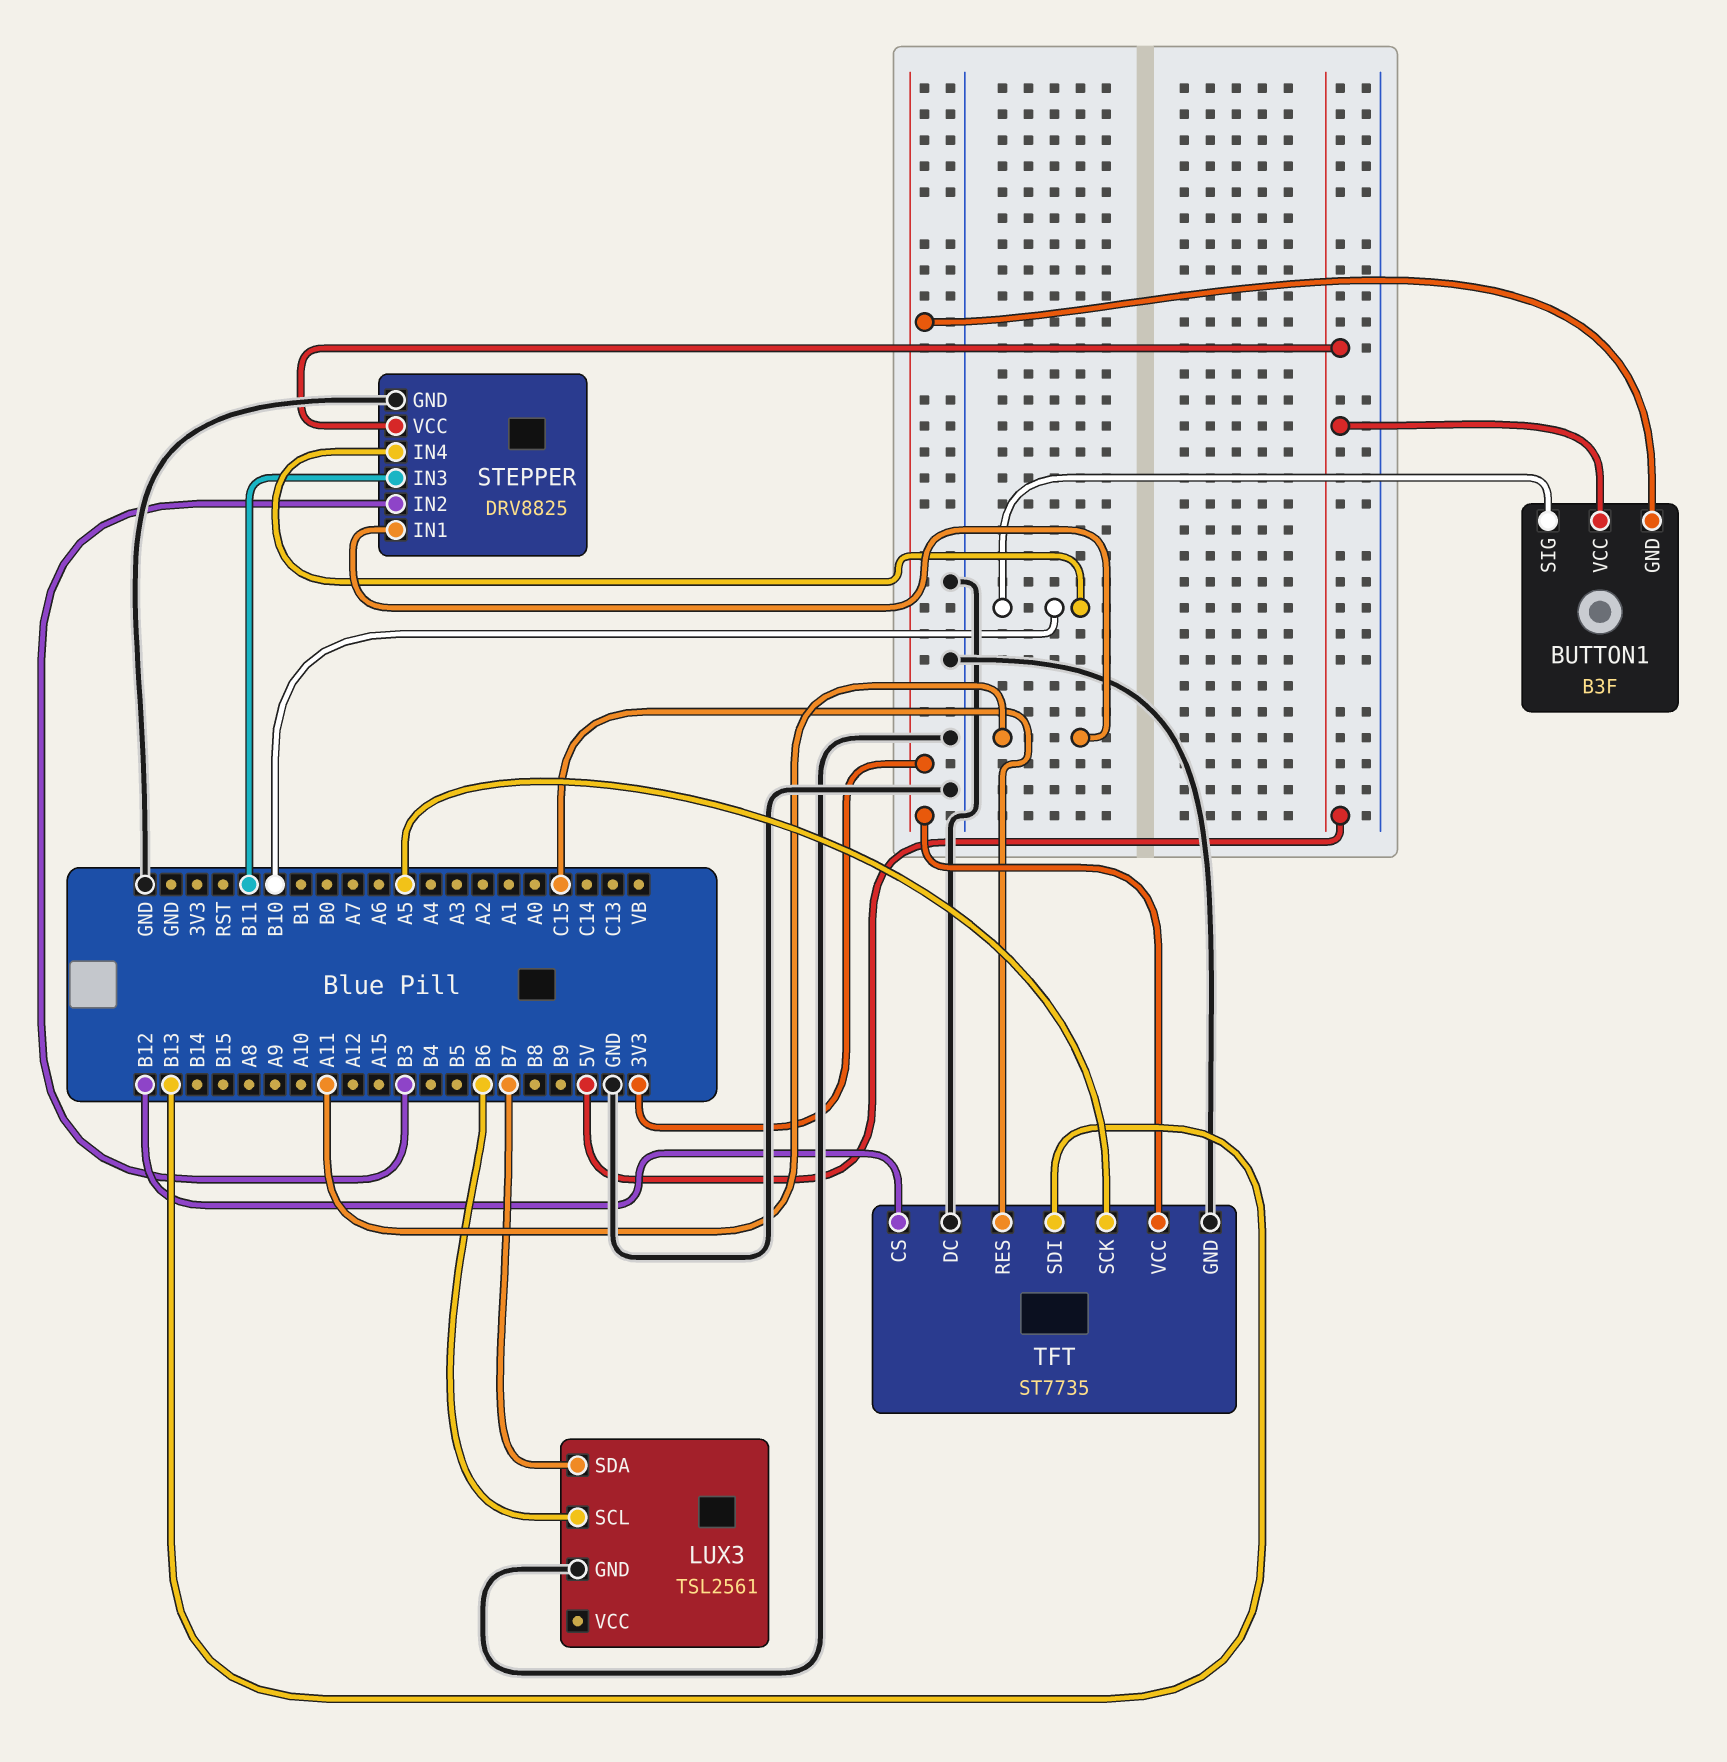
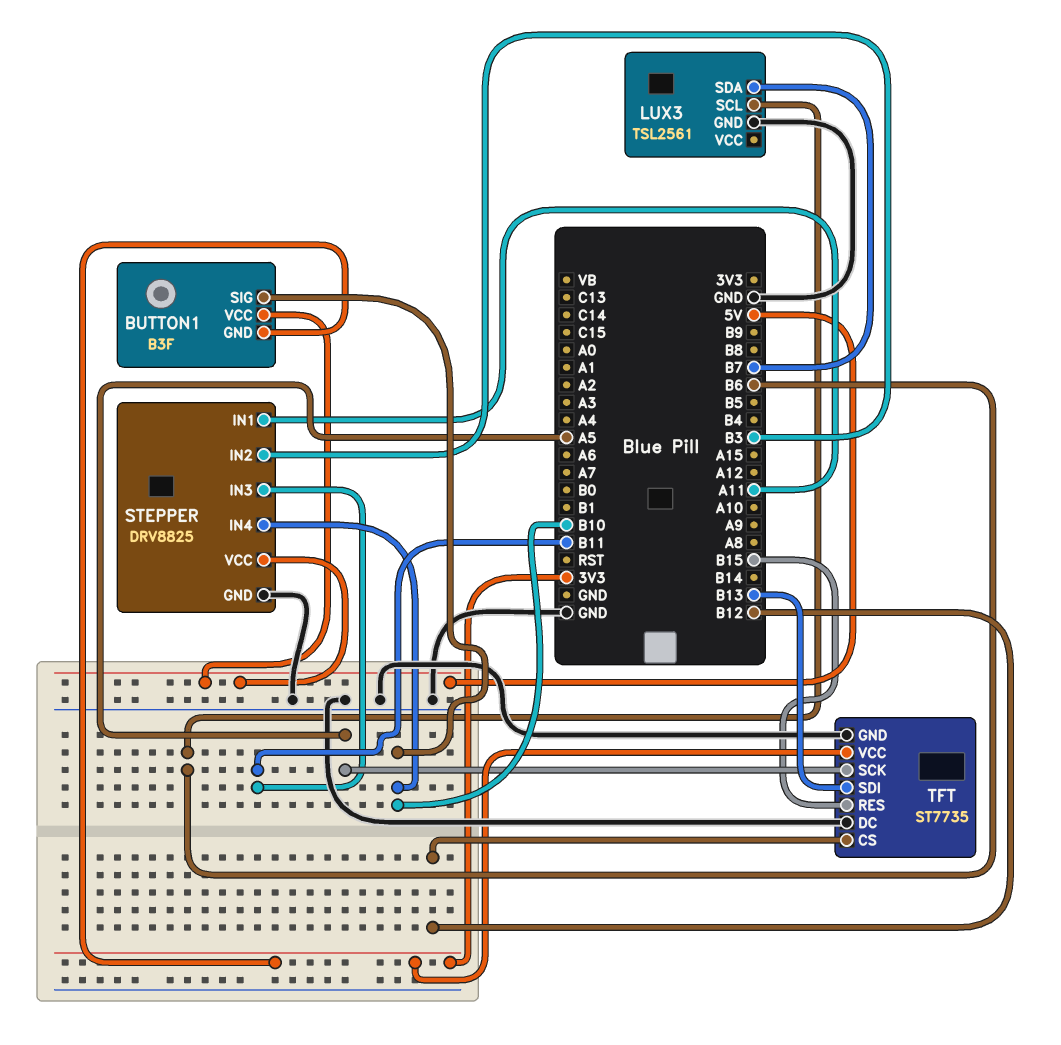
TFT pin RES: C15 -> B15

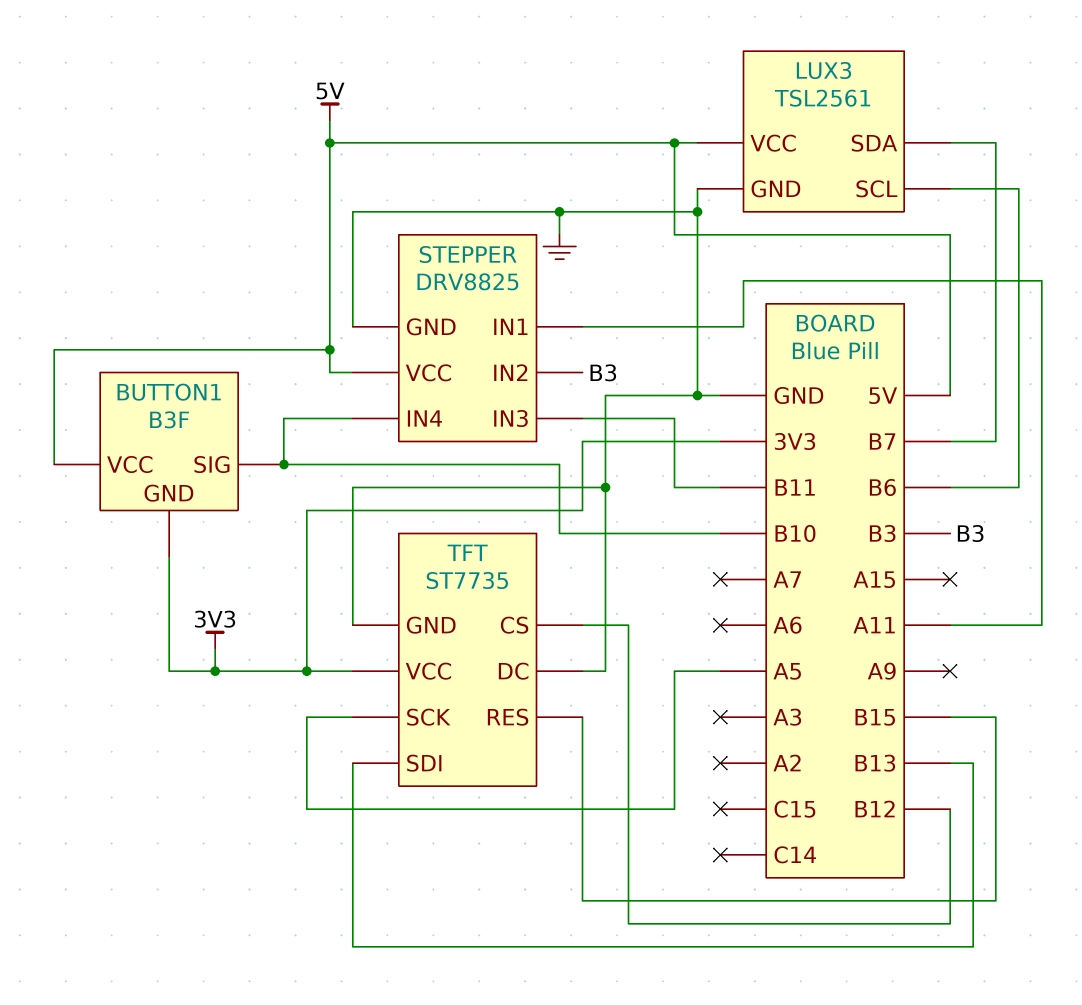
LUX3 pin VCC: none -> 5V

